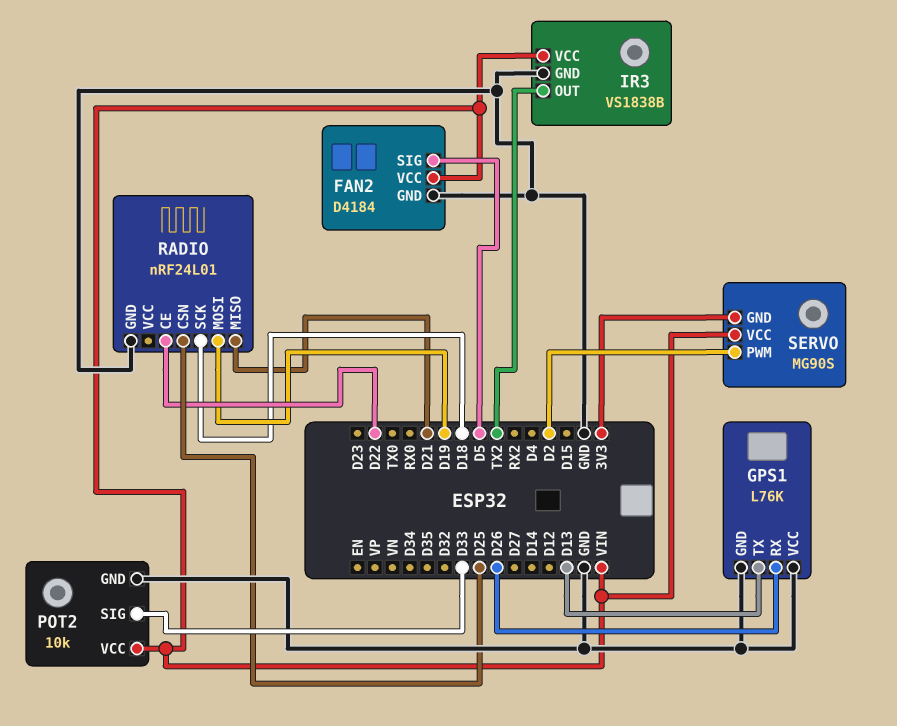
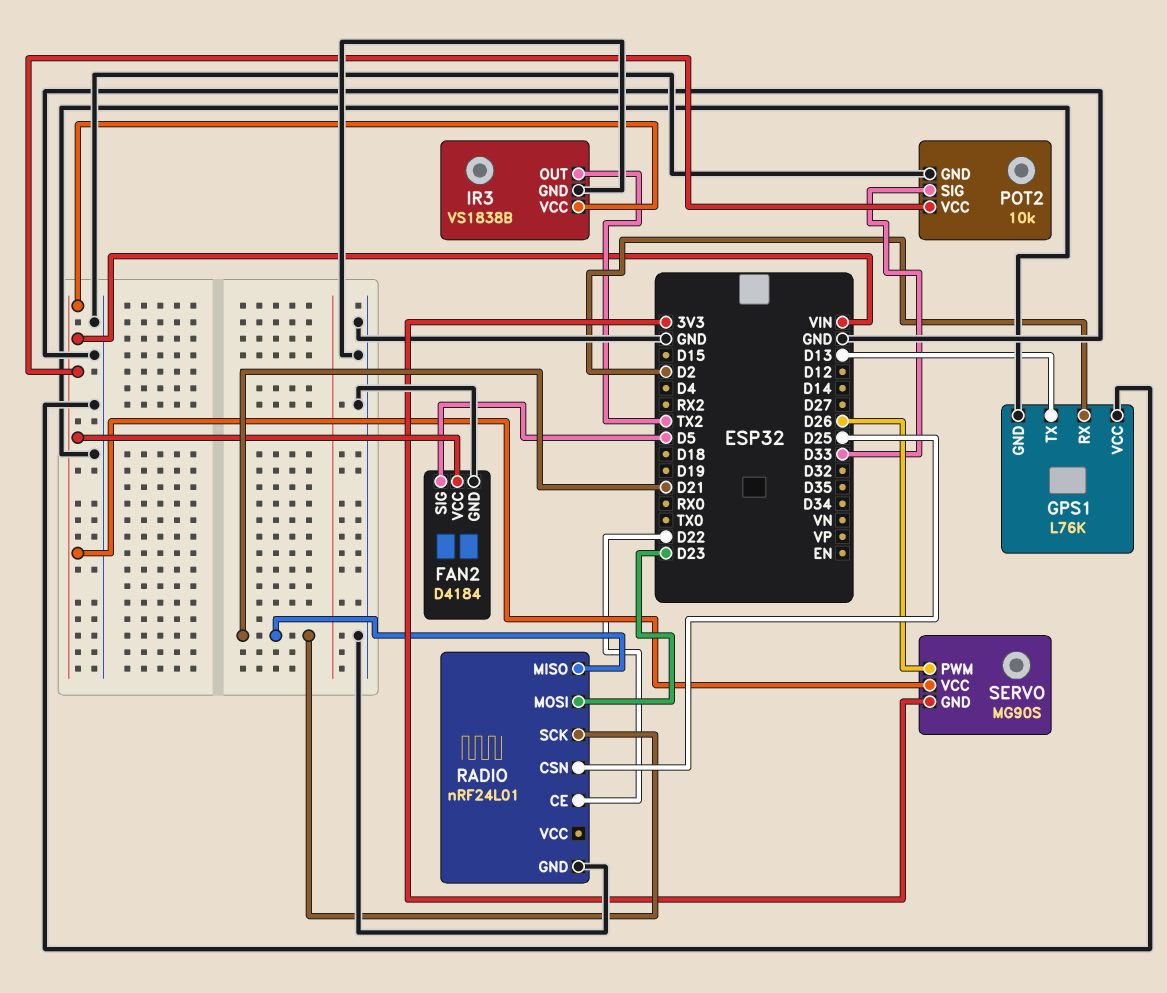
GPS1 pin RX: D26 -> D2
RADIO pin MOSI: D19 -> D23
RADIO pin SCK: D18 -> D21
SERVO pin PWM: D2 -> D26

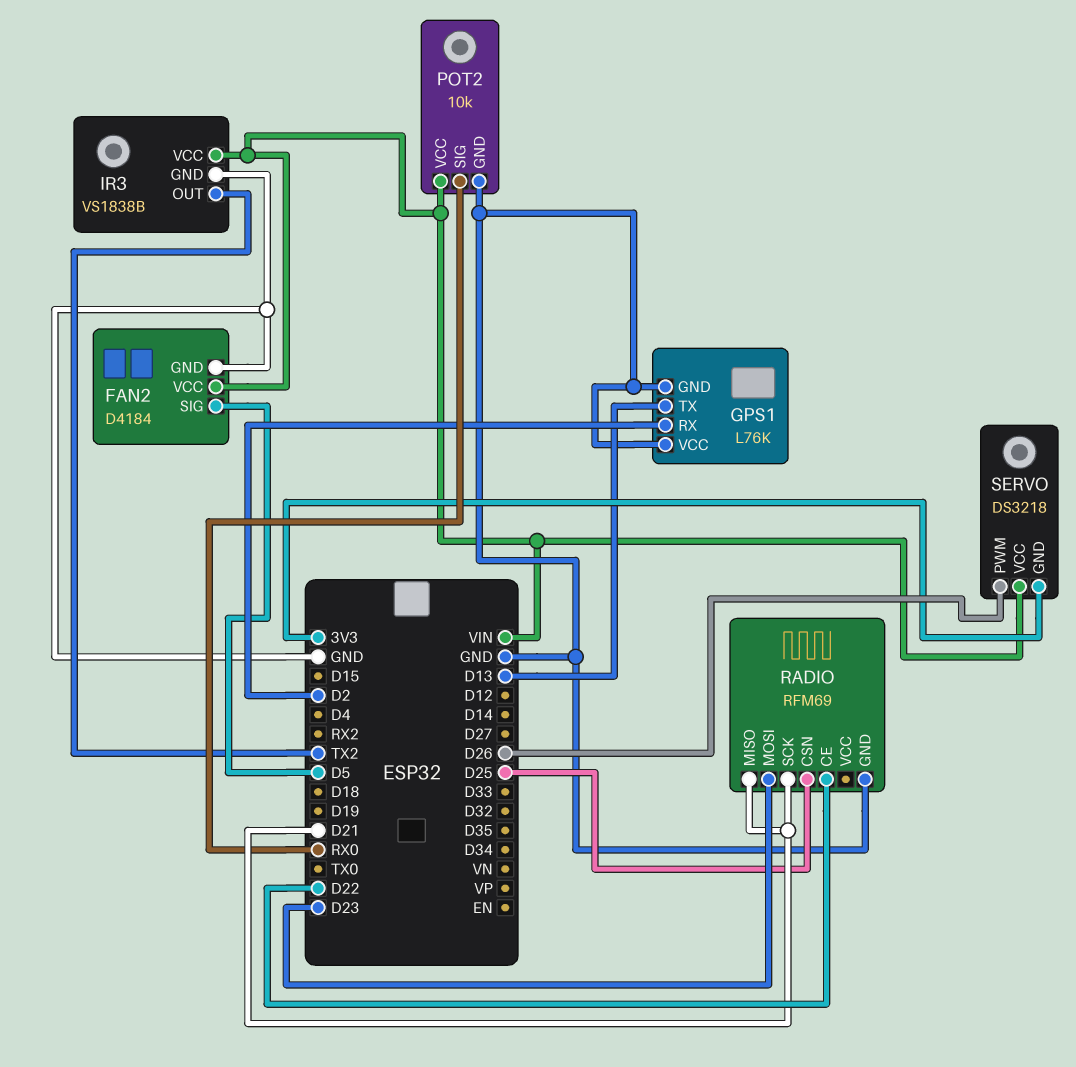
POT2 pin SIG: D33 -> RX0
RADIO: nRF24L01 -> RFM69
SERVO: MG90S -> DS3218

